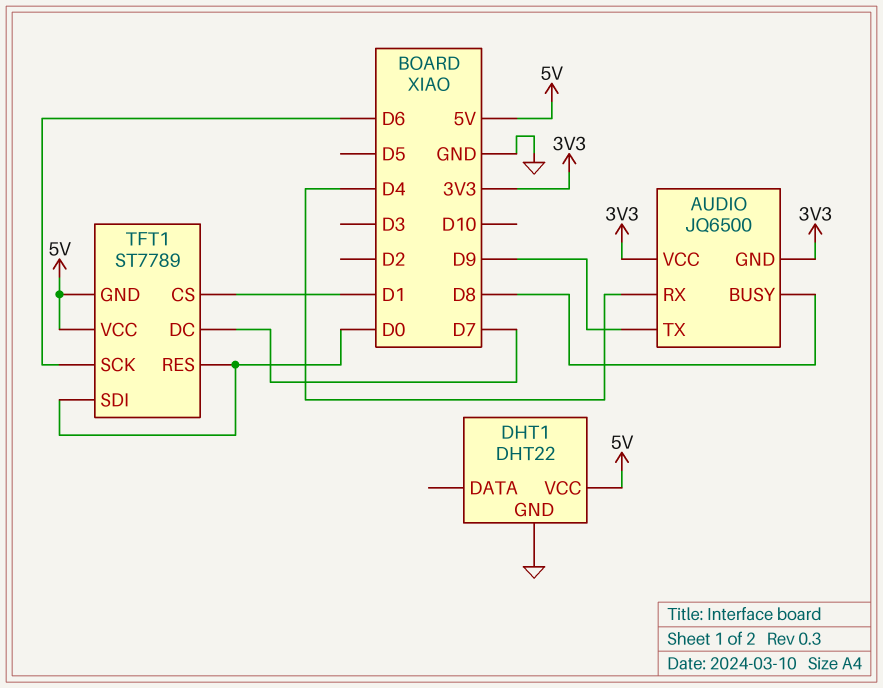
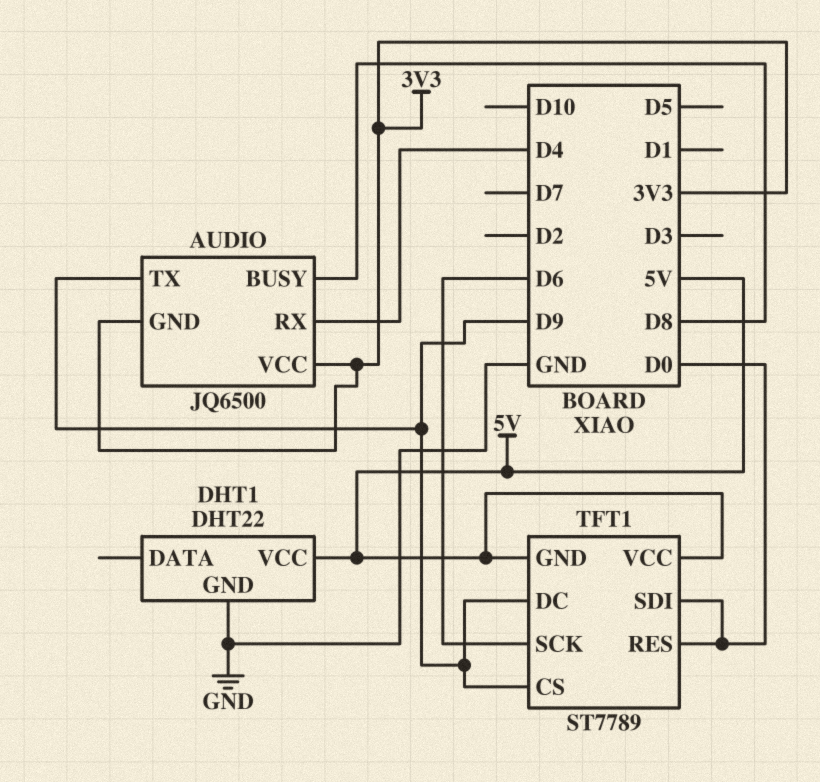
TFT1 pin CS: D1 -> D9
TFT1 pin DC: D7 -> D9

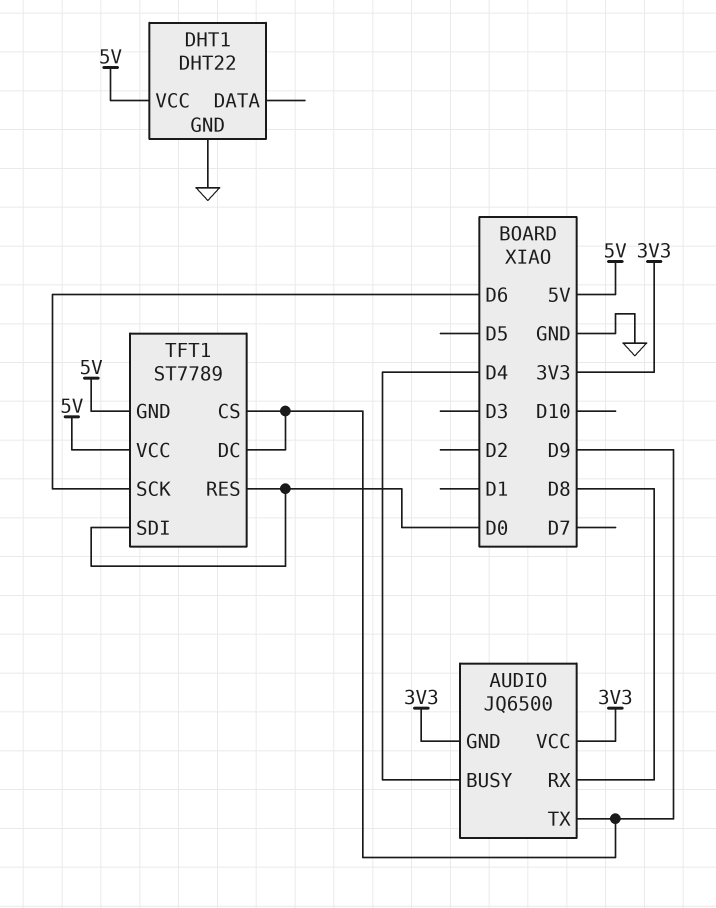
AUDIO pin BUSY: D8 -> D4
AUDIO pin RX: D4 -> D8

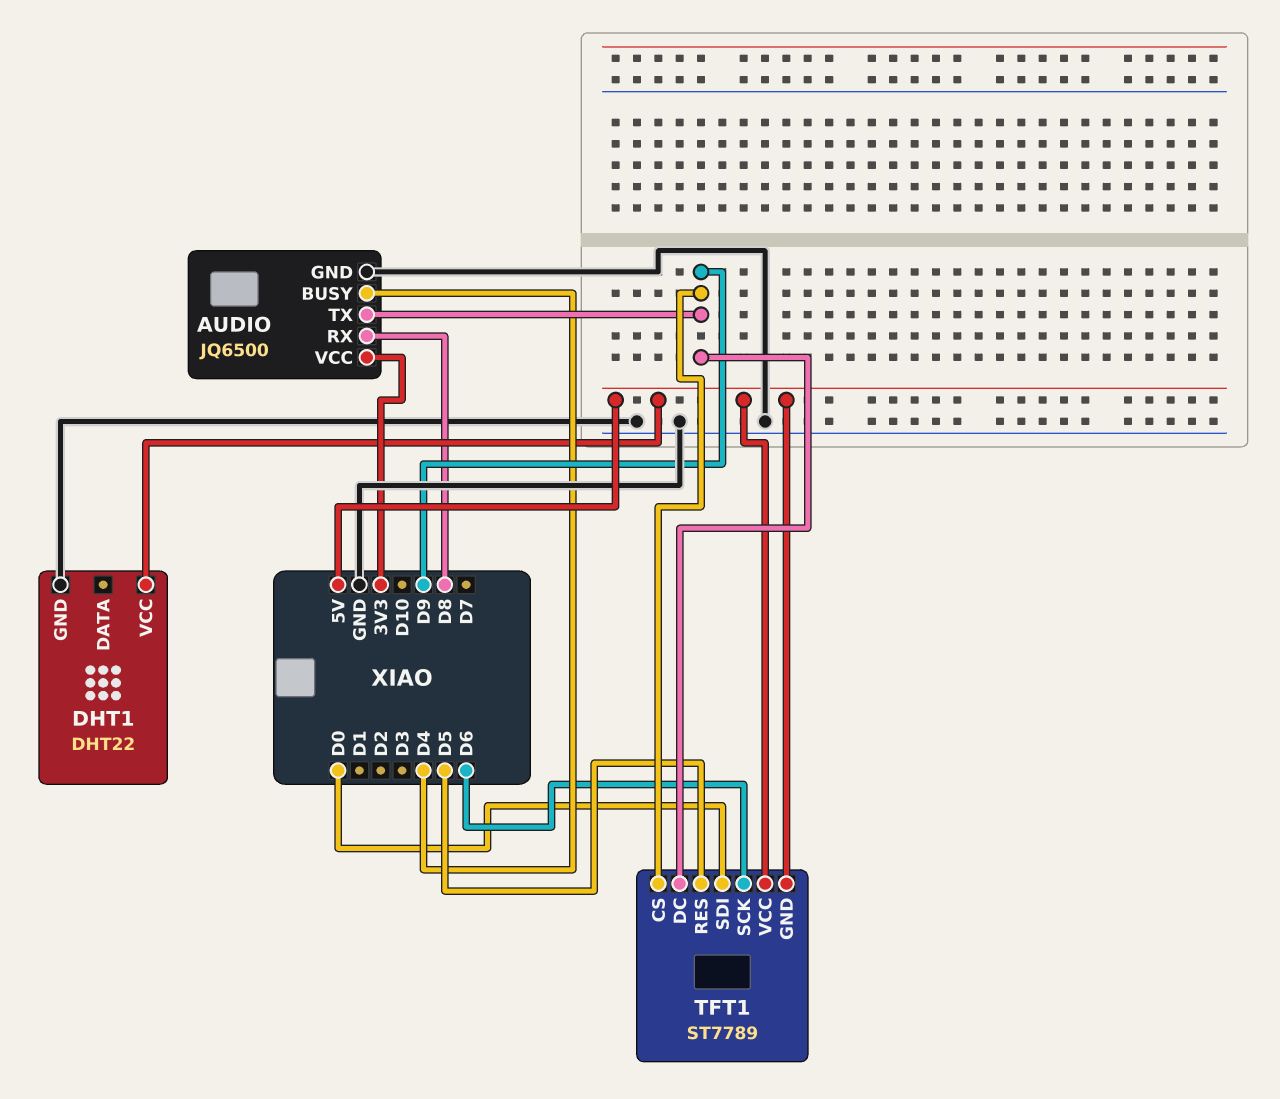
AUDIO pin GND: 3V3 -> GND
TFT1 pin RES: D0 -> D5

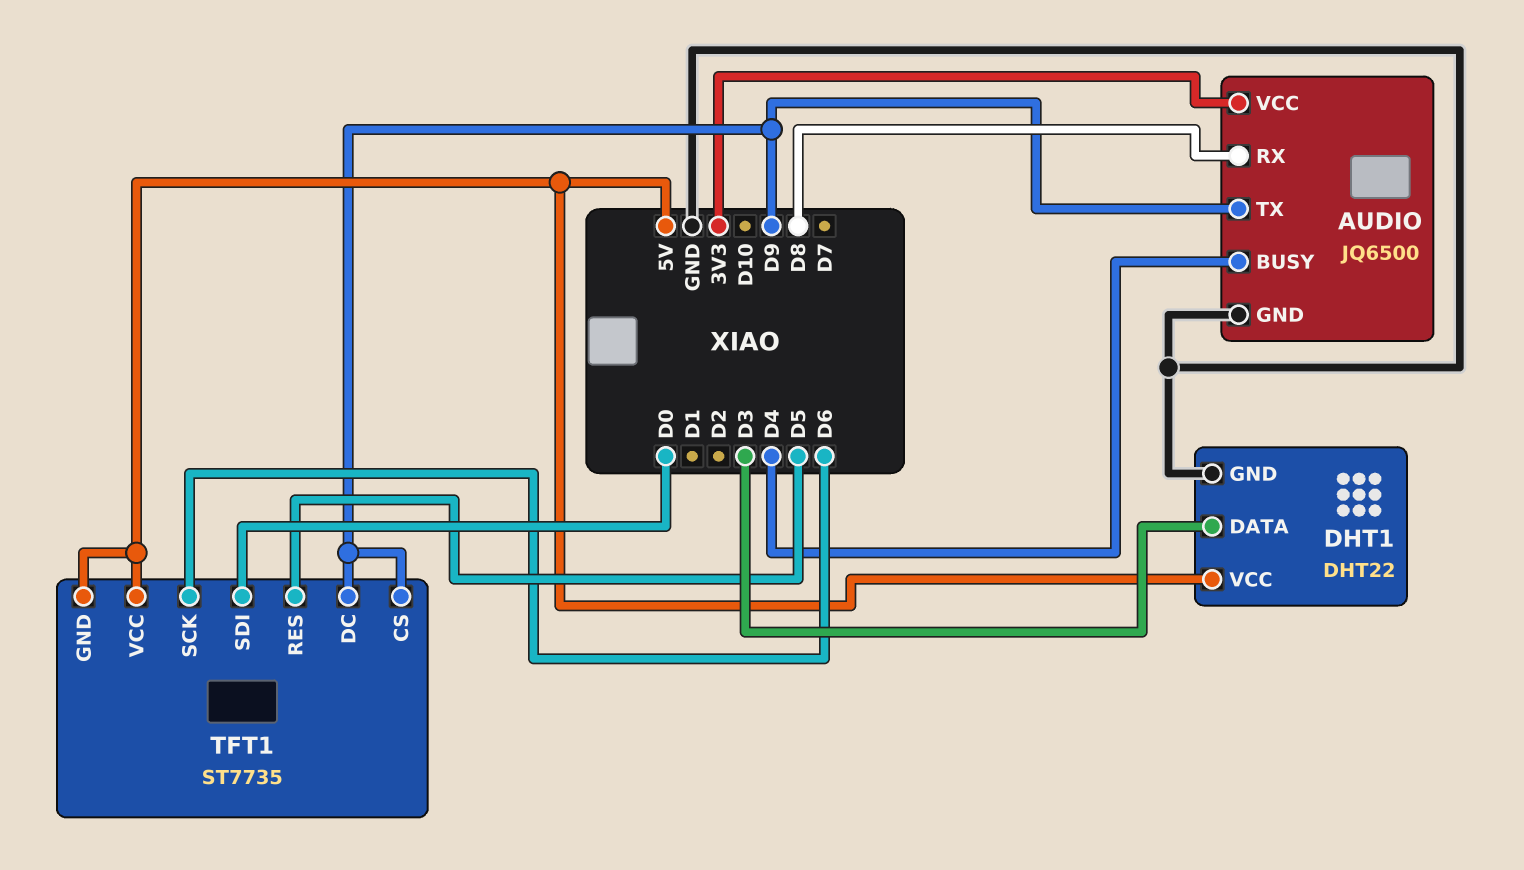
DHT1 pin DATA: none -> D3
TFT1: ST7789 -> ST7735

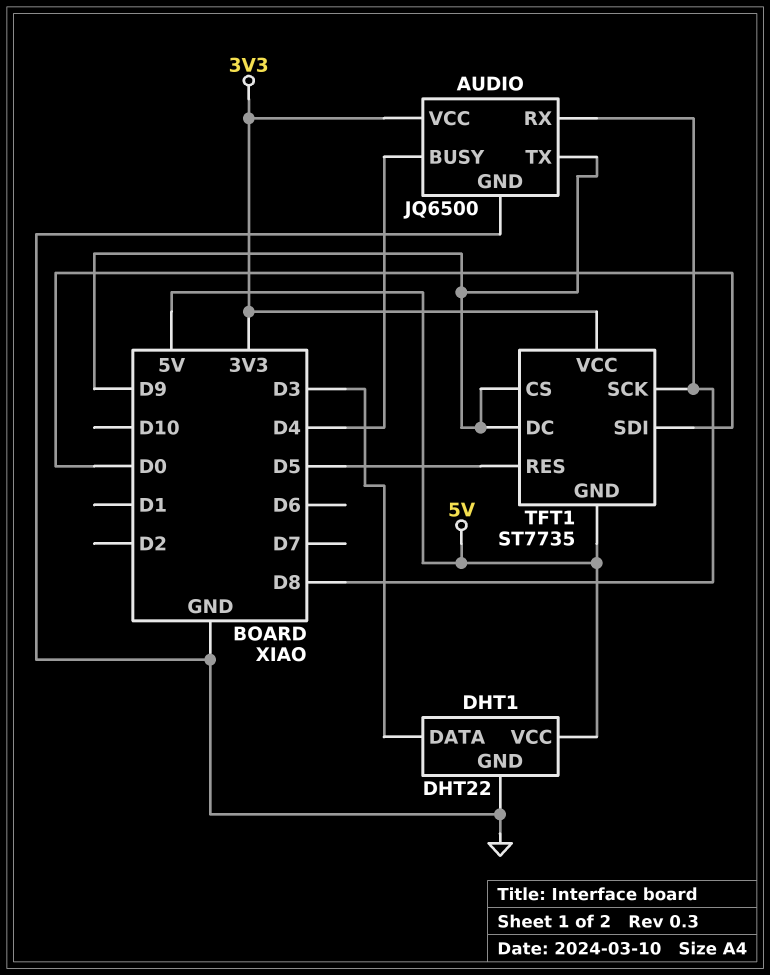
TFT1 pin SCK: D6 -> D8
TFT1 pin VCC: 5V -> 3V3

